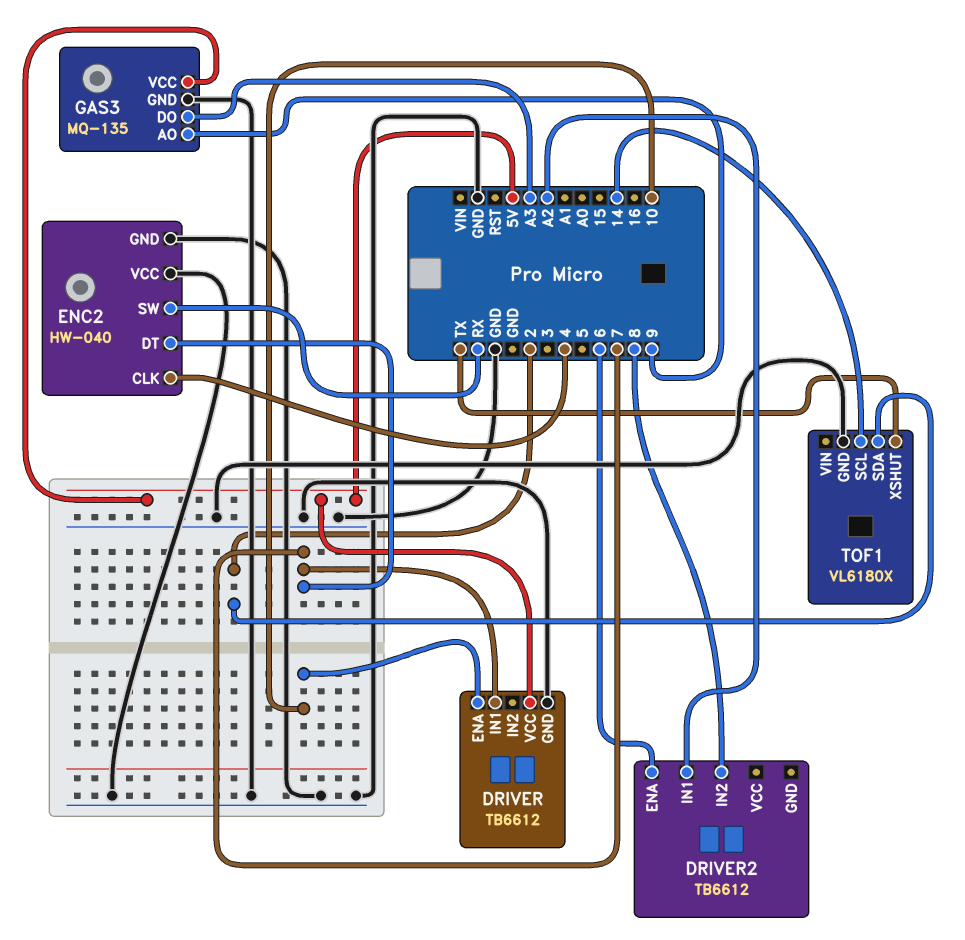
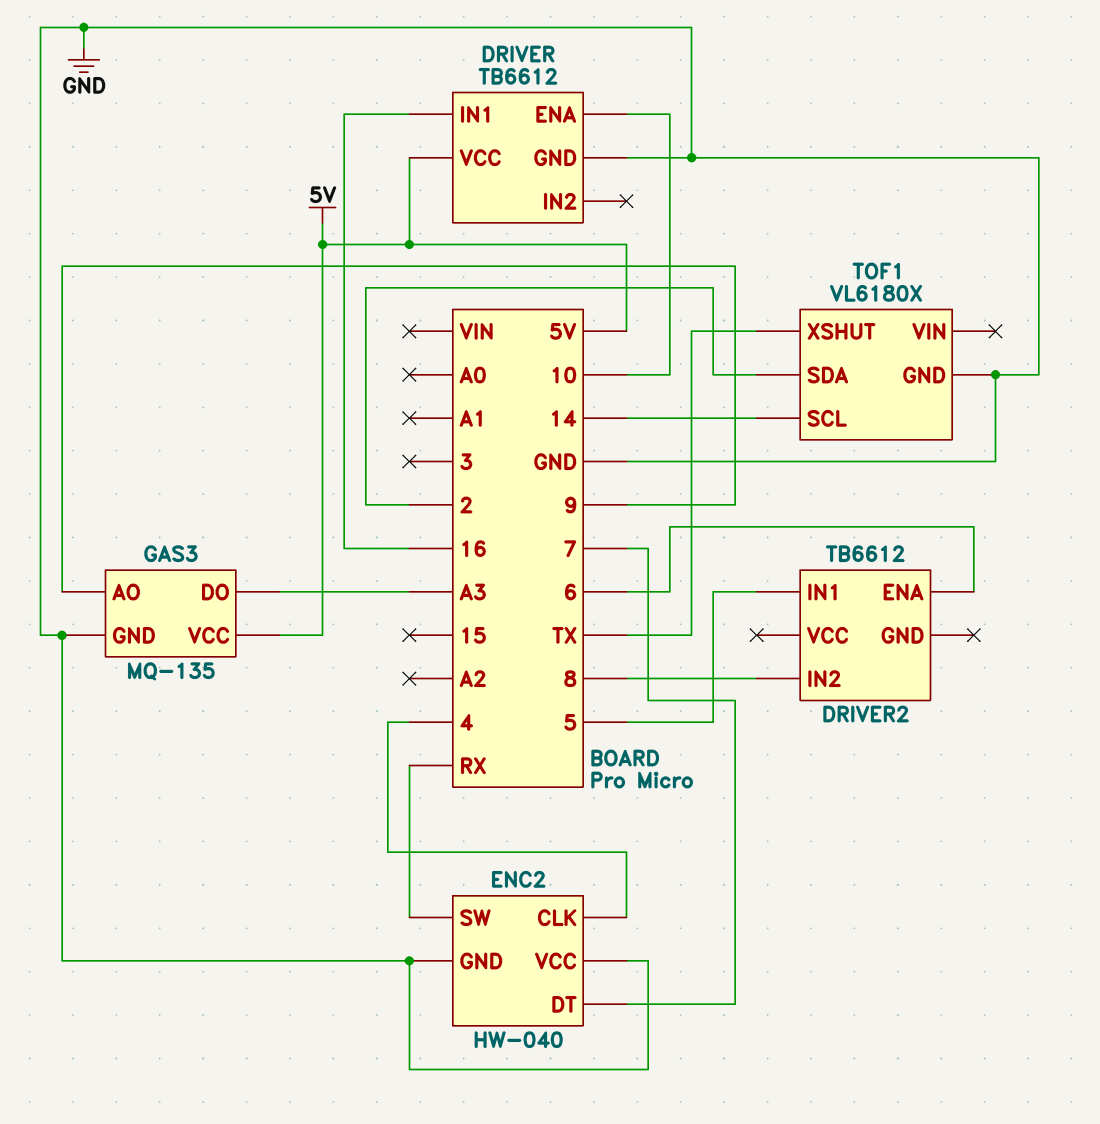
DRIVER pin IN1: 7 -> 16
DRIVER2 pin IN1: A2 -> 5

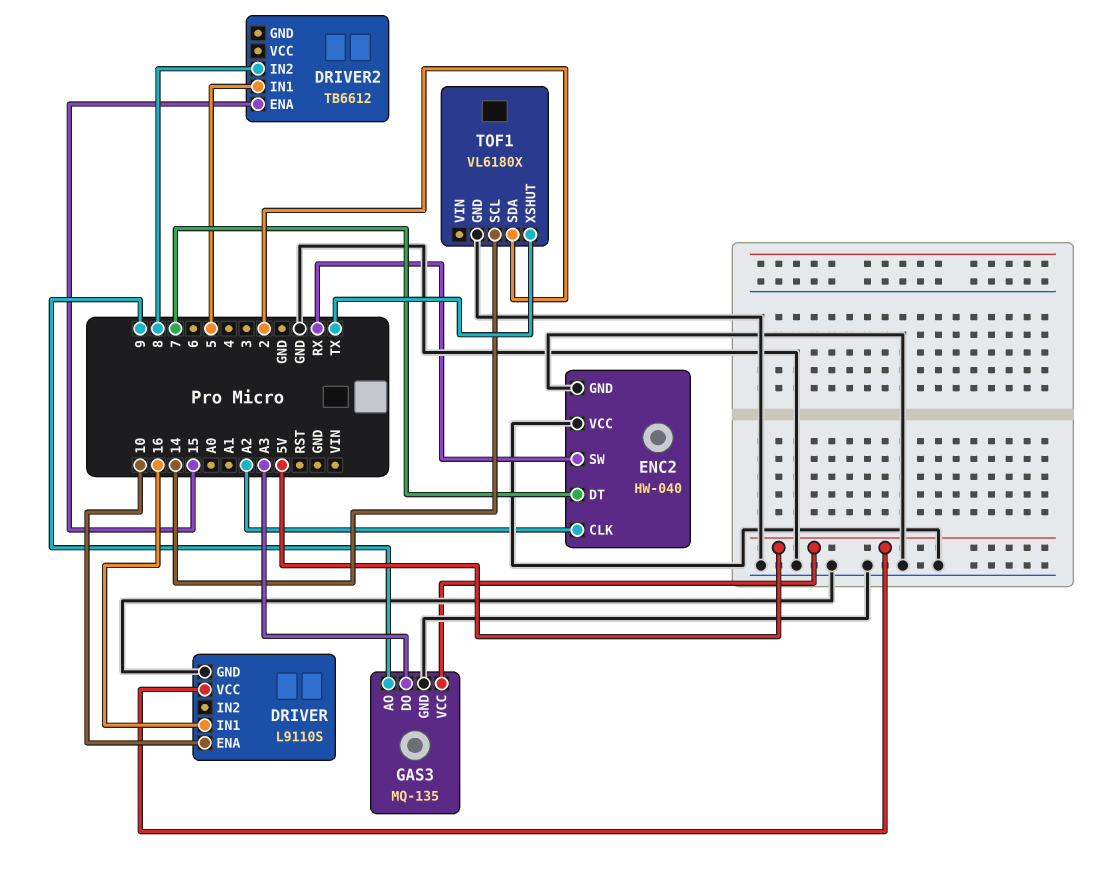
DRIVER: TB6612 -> L9110S
DRIVER2 pin ENA: 6 -> 15
ENC2 pin CLK: 4 -> A2

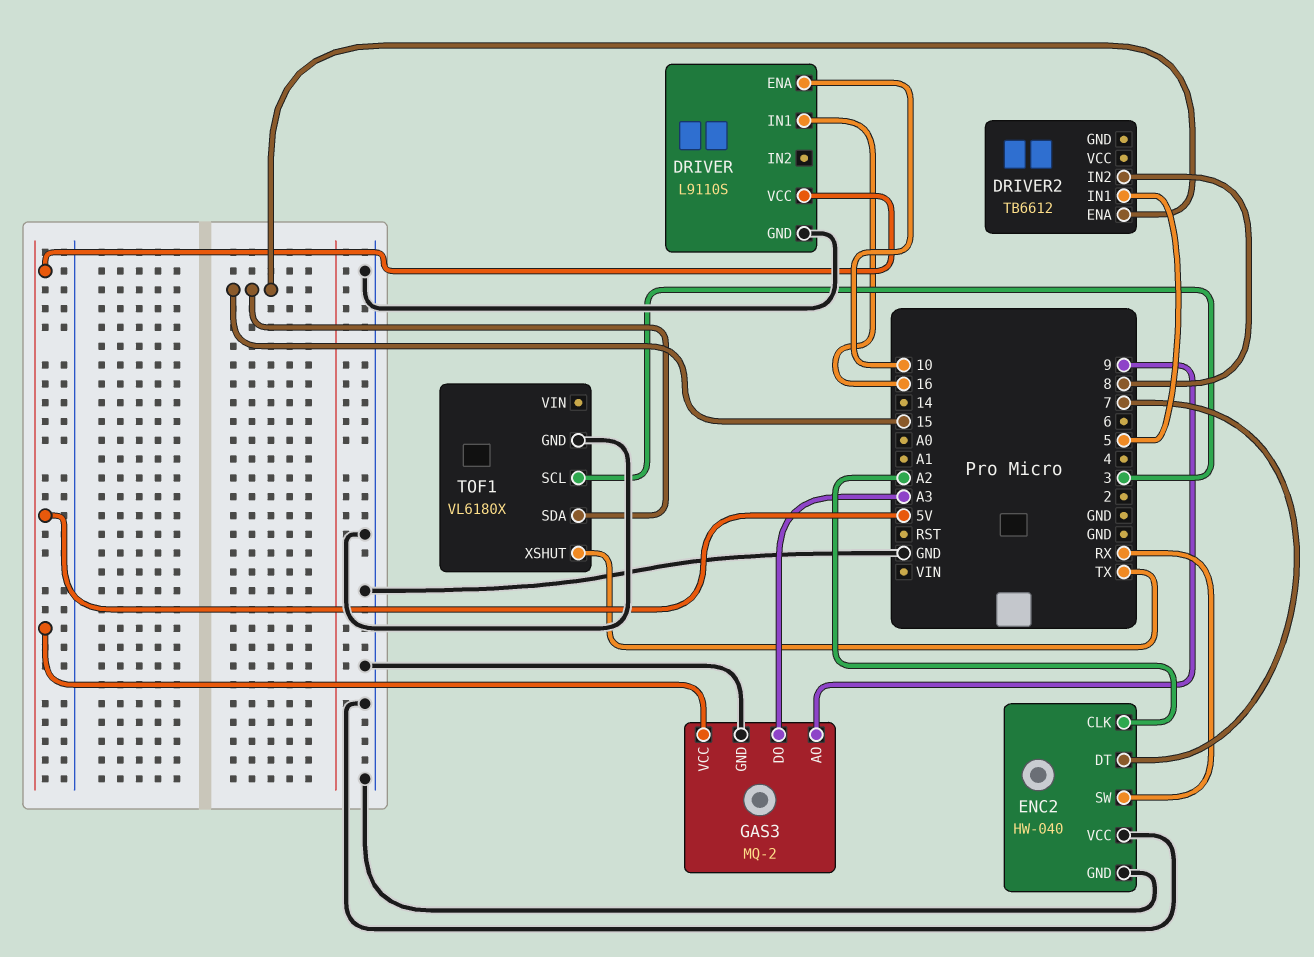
GAS3: MQ-135 -> MQ-2
TOF1 pin SCL: 14 -> 3
TOF1 pin SDA: 2 -> 15

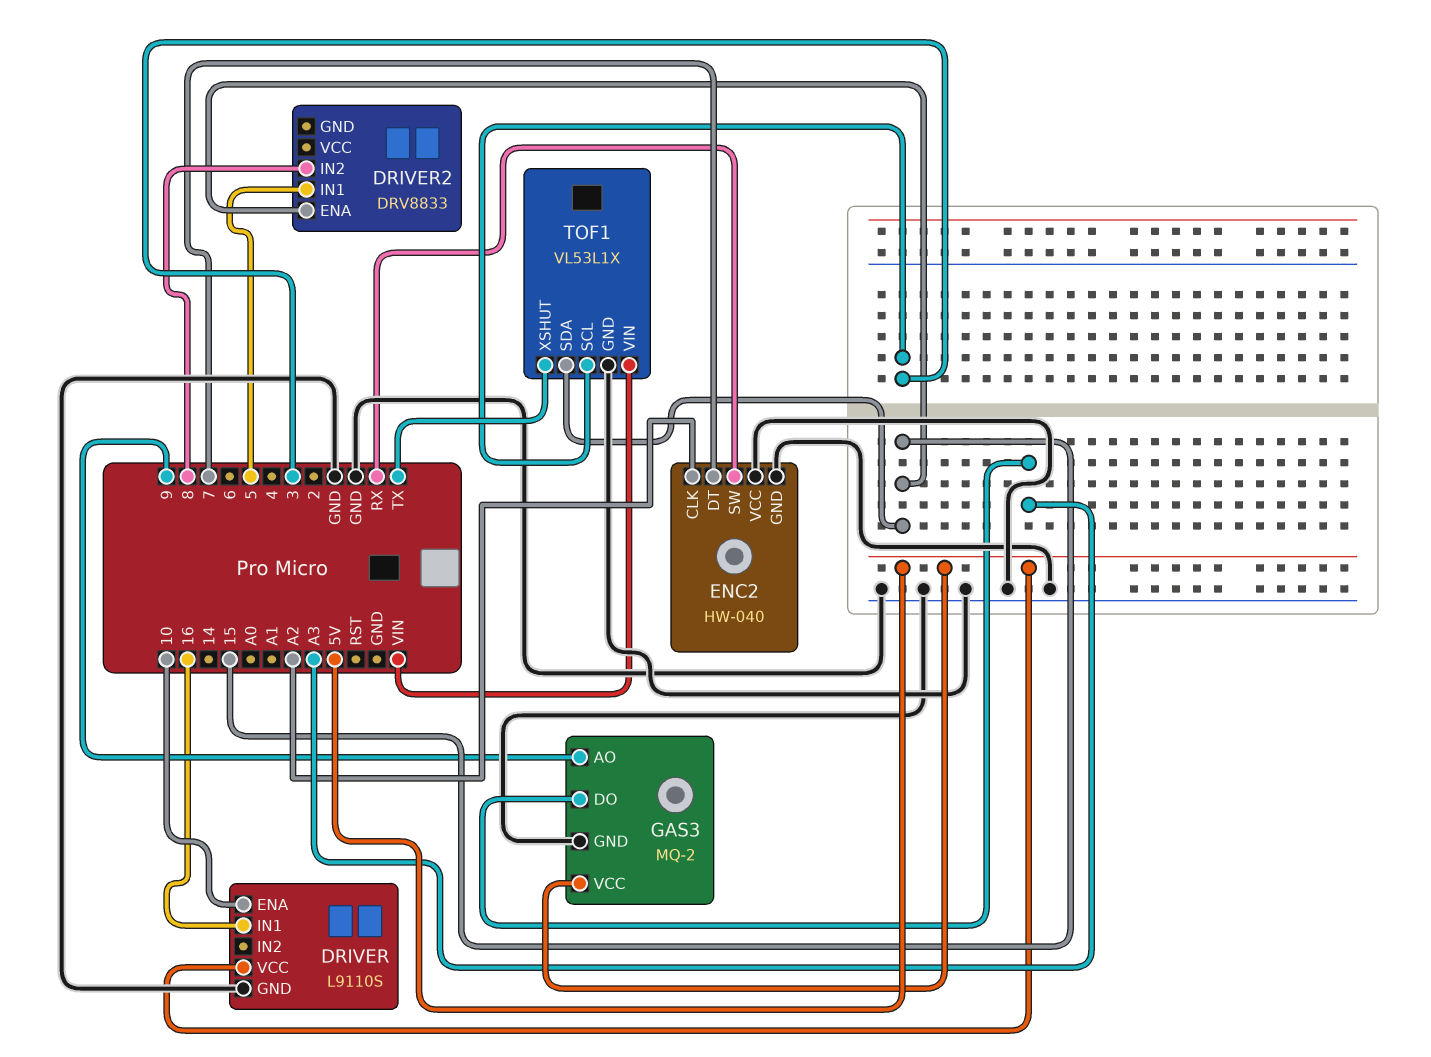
DRIVER2: TB6612 -> DRV8833
TOF1: VL6180X -> VL53L1X
TOF1 pin VIN: none -> VIN

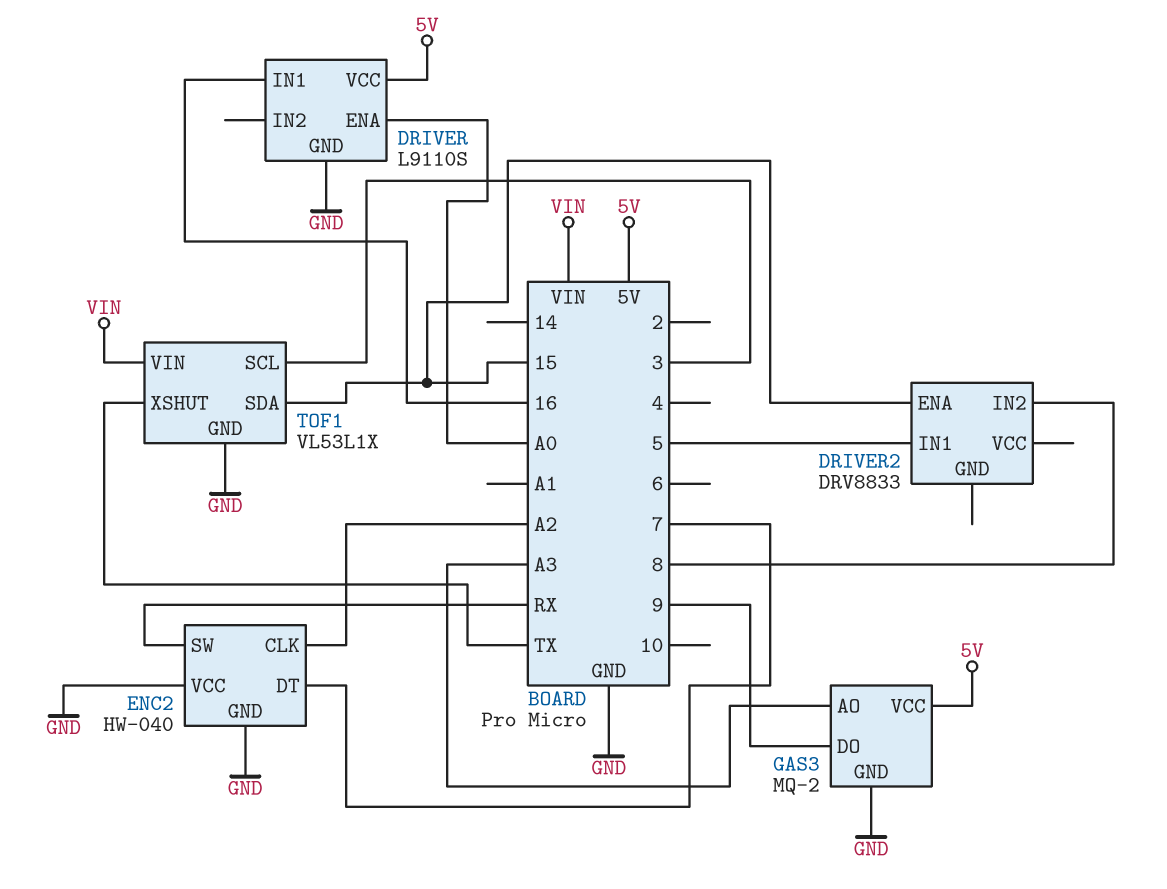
DRIVER pin ENA: 10 -> A0
GAS3 pin AO: 9 -> A3
GAS3 pin DO: A3 -> 9

